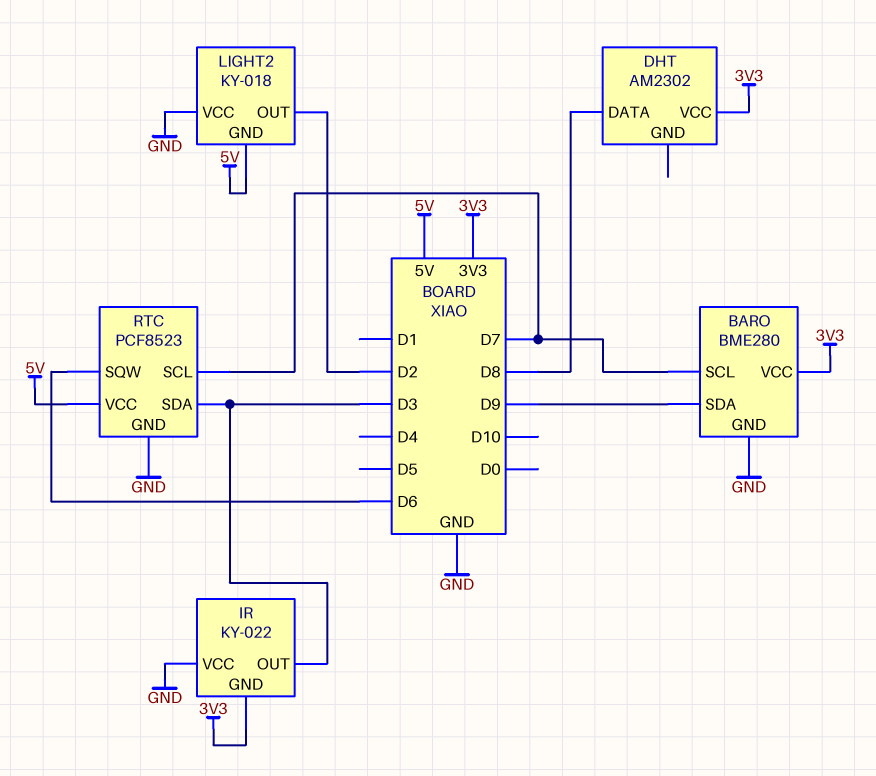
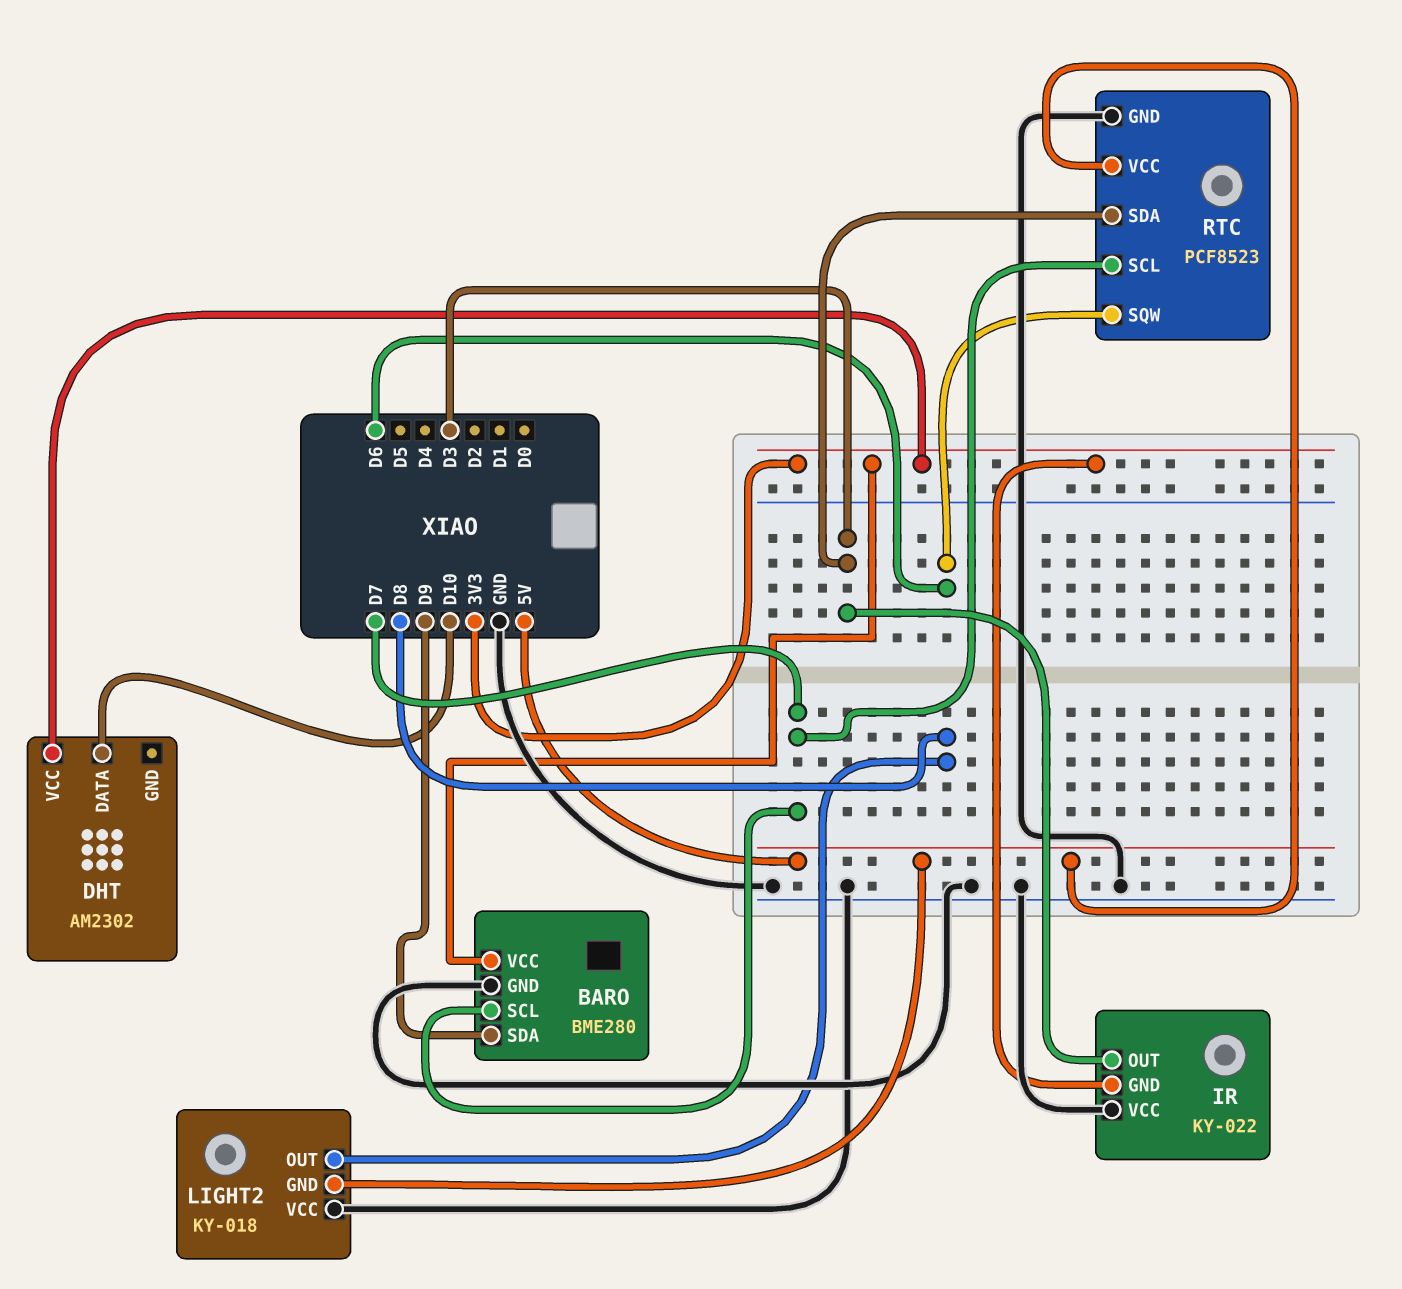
DHT pin DATA: D8 -> D10
LIGHT2 pin OUT: D2 -> D8

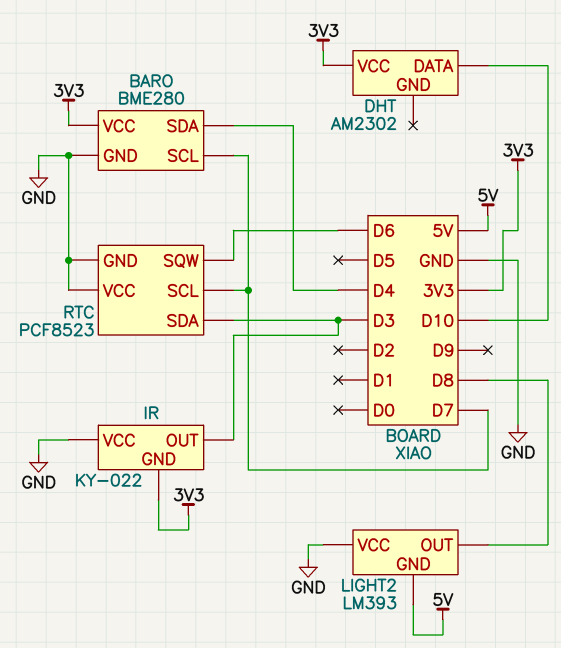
BARO pin SDA: D9 -> D4
LIGHT2: KY-018 -> LM393
RTC pin VCC: 5V -> GND

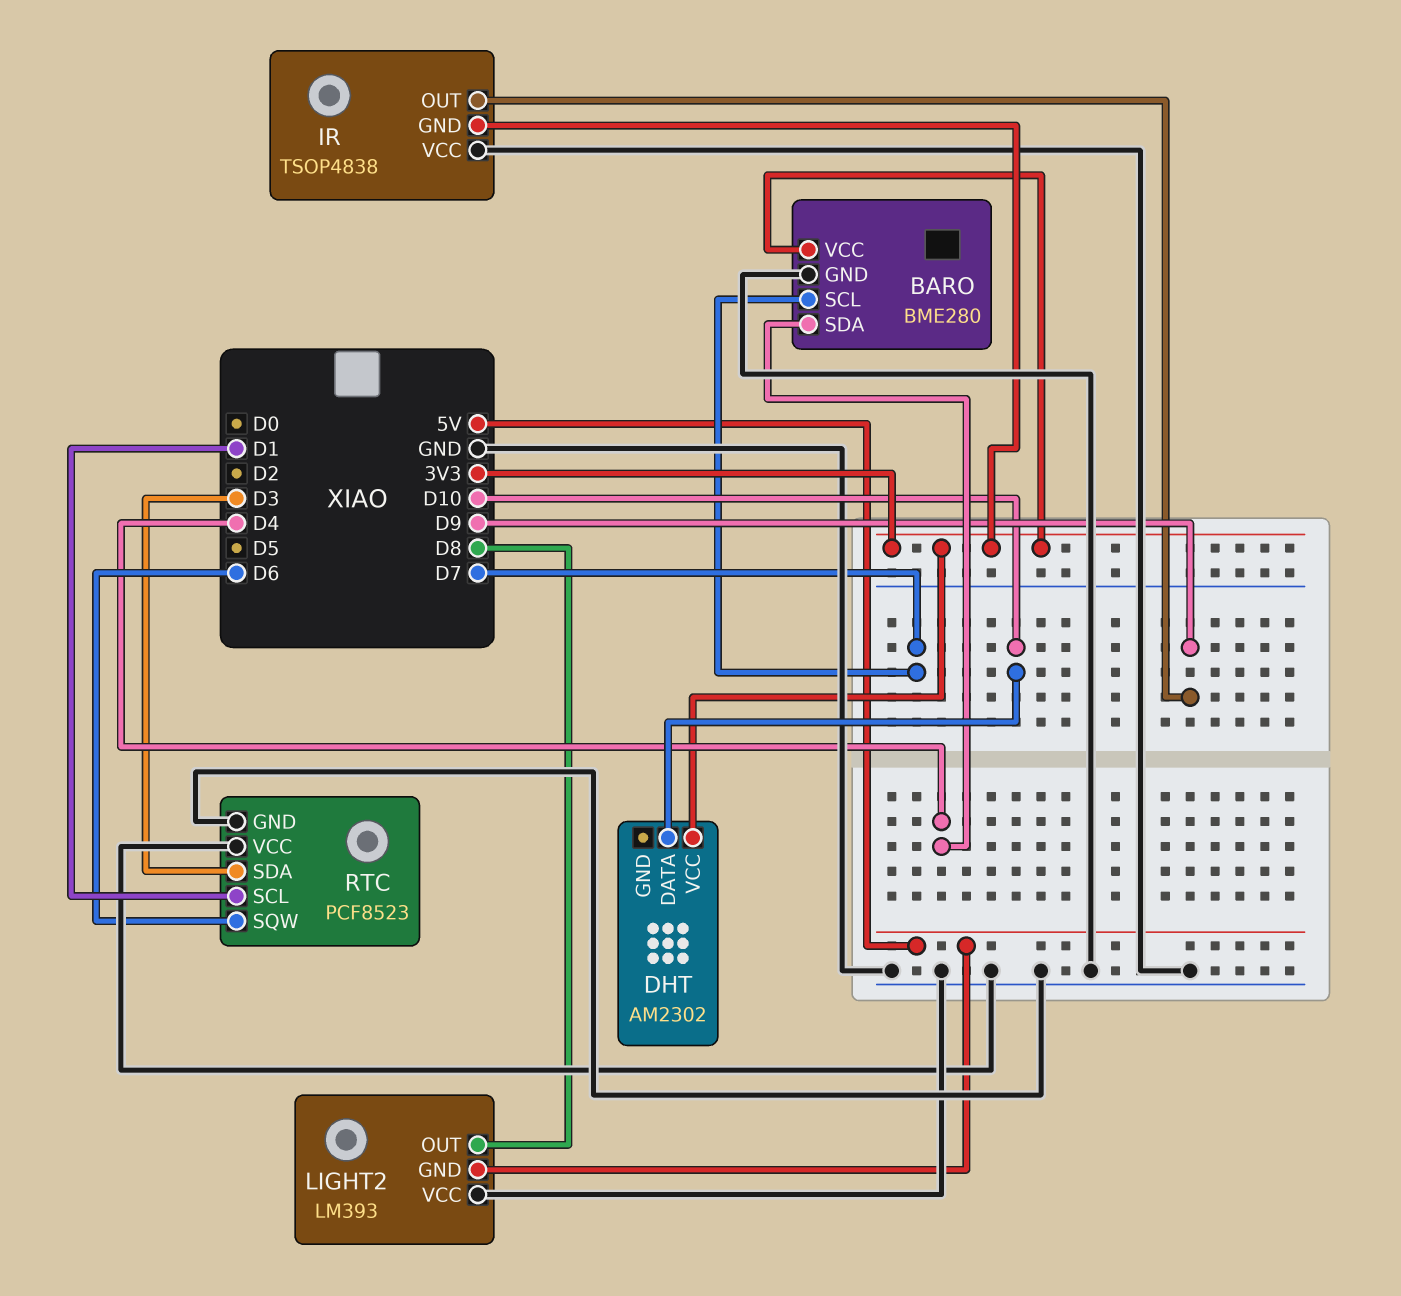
IR: KY-022 -> TSOP4838
IR pin OUT: D3 -> D9
RTC pin SCL: D7 -> D1

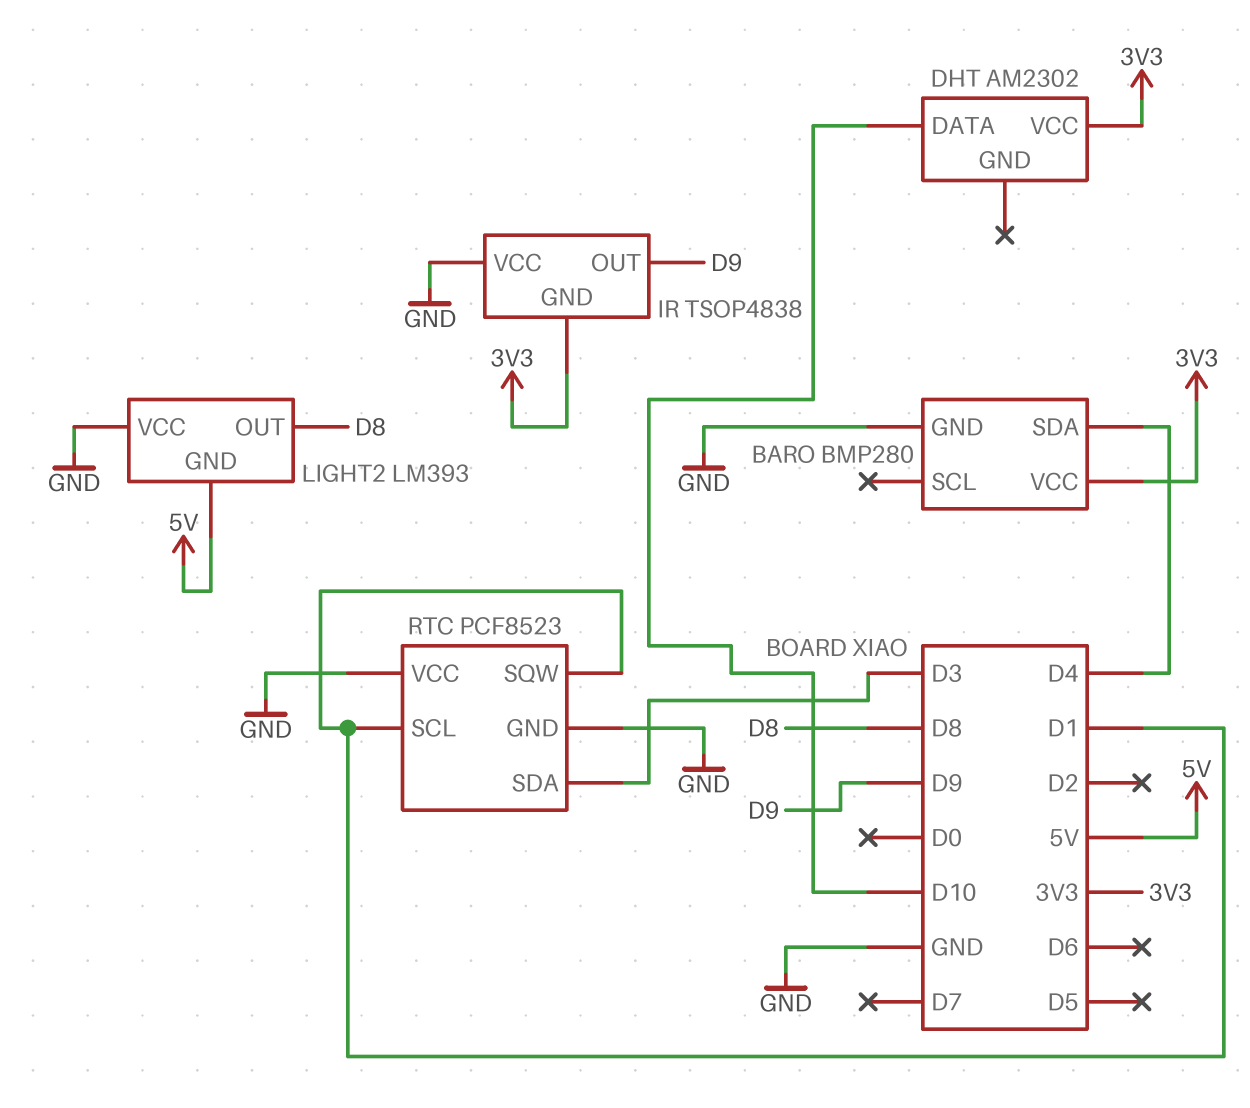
BARO: BME280 -> BMP280
BARO pin SCL: D7 -> none
RTC pin SQW: D6 -> D1

